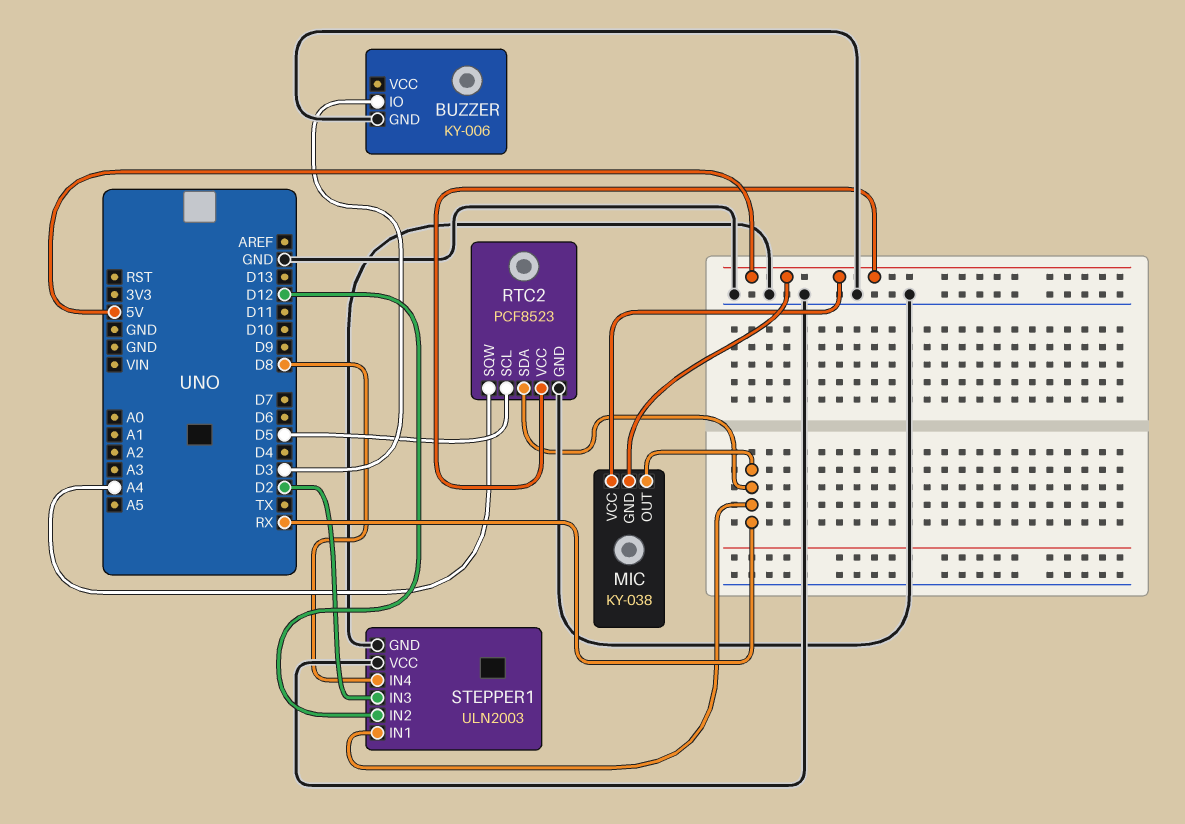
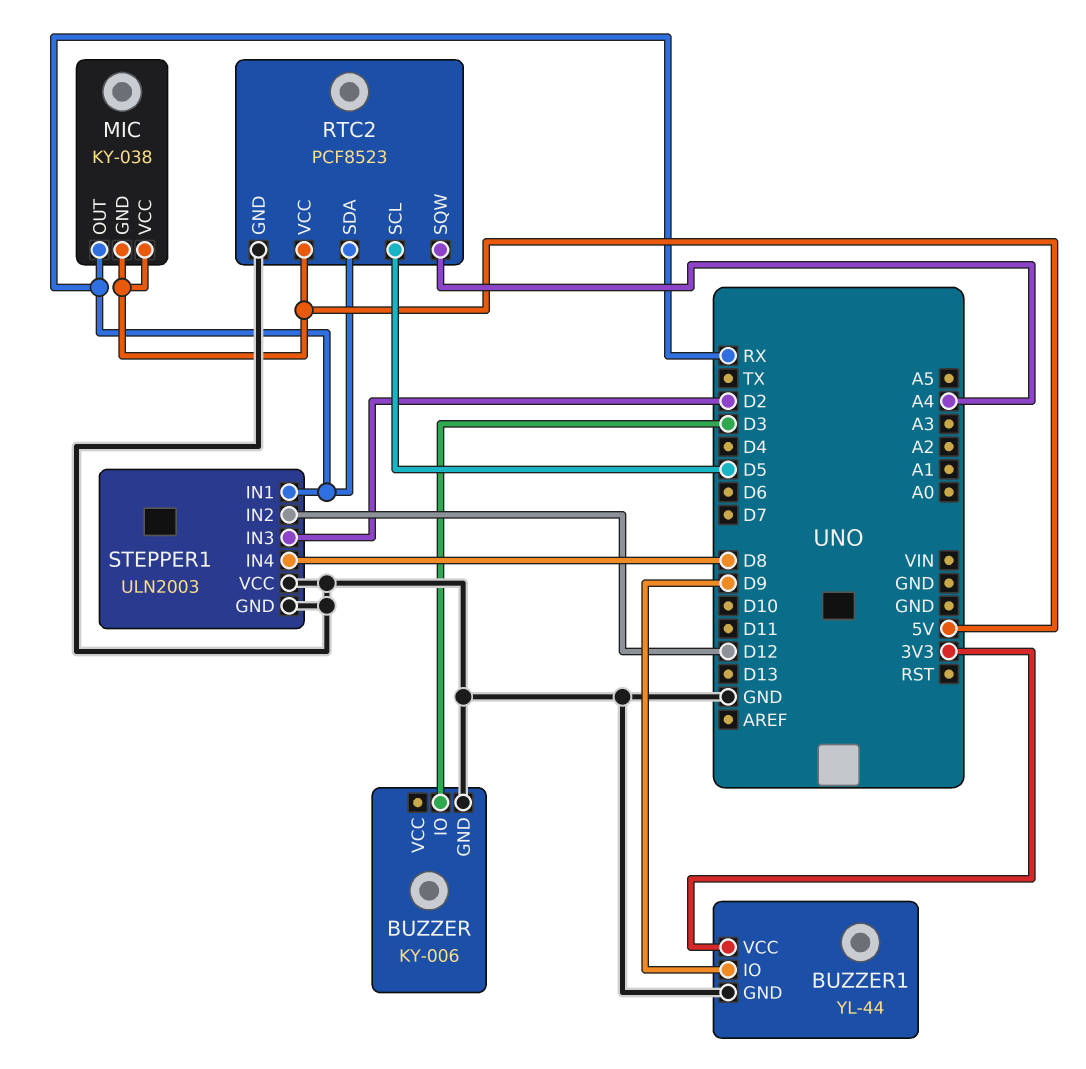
BUZZER1: none -> YL-44
BUZZER1 pin GND: none -> GND
BUZZER1 pin IO: none -> D9
BUZZER1 pin VCC: none -> 3V3

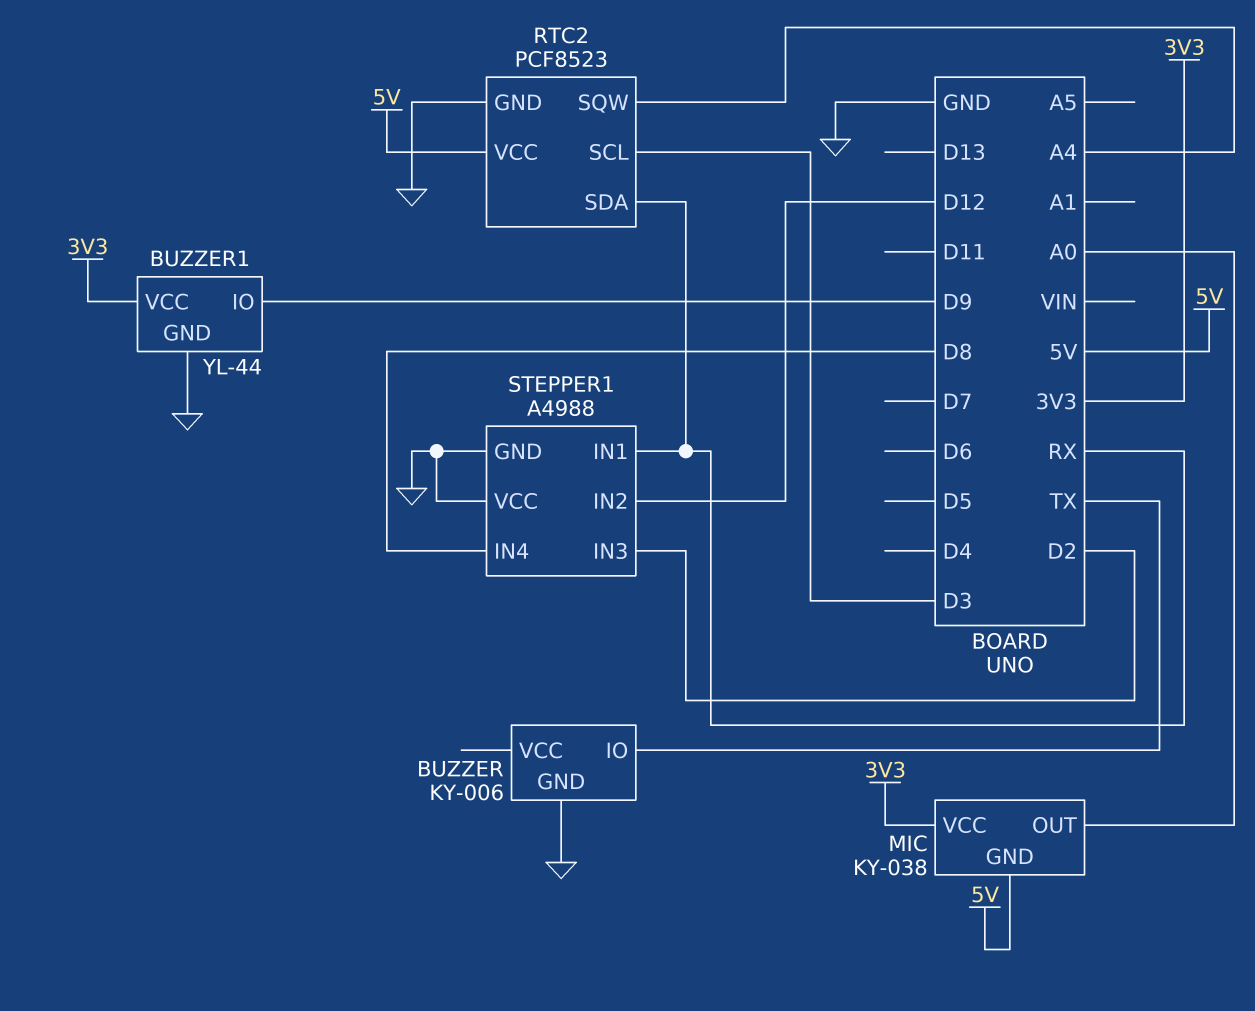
BUZZER pin IO: D3 -> TX
MIC pin OUT: RX -> A0
MIC pin VCC: 5V -> 3V3
RTC2 pin SCL: D5 -> D3
STEPPER1: ULN2003 -> A4988

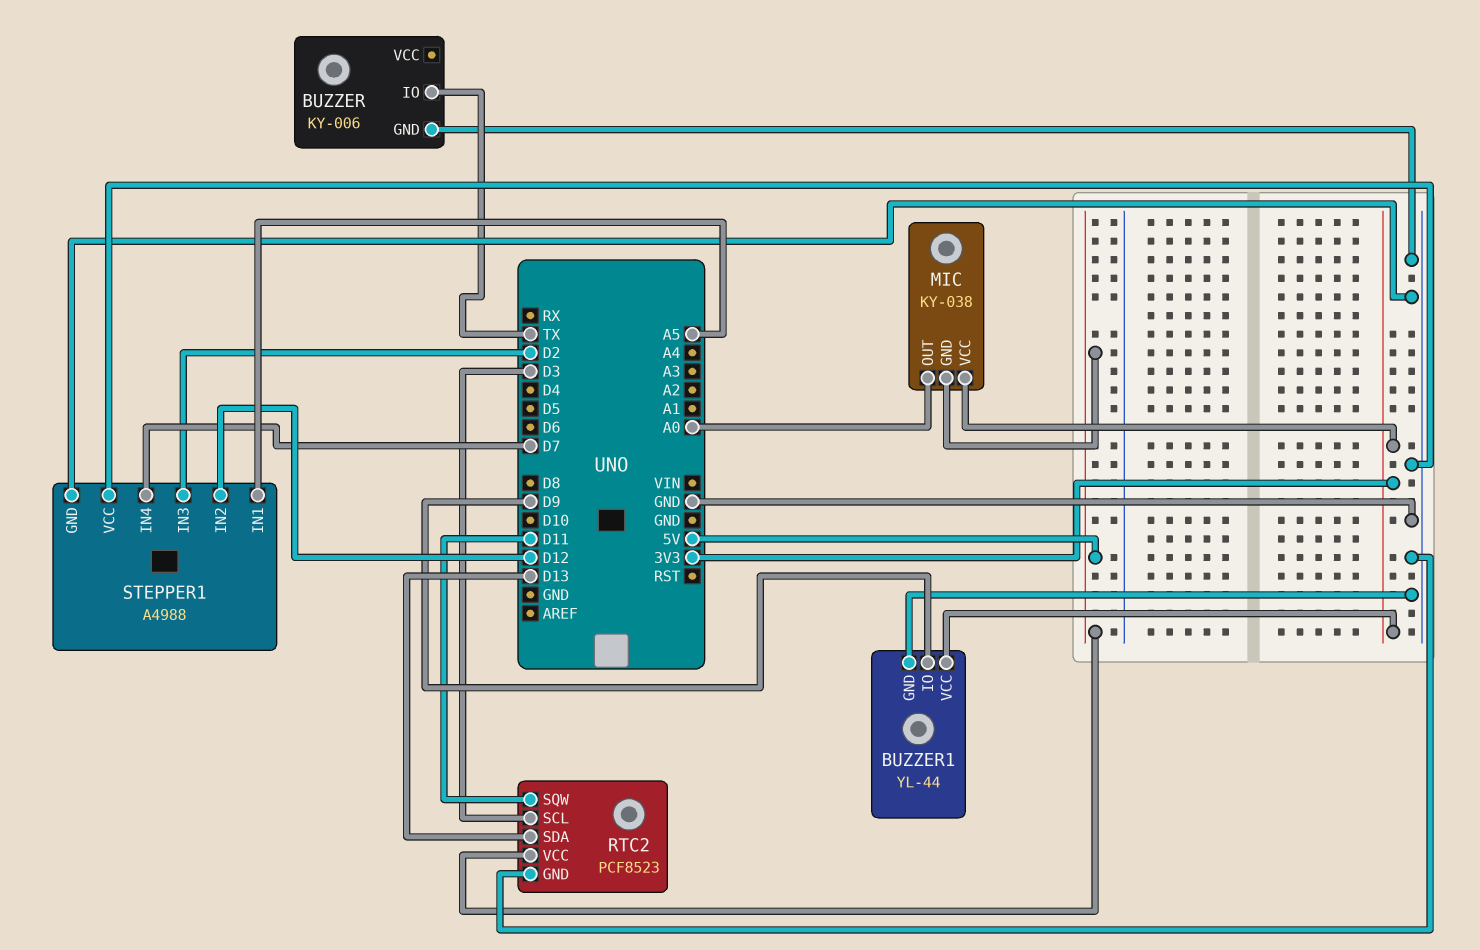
RTC2 pin SDA: RX -> D13
RTC2 pin SQW: A4 -> D11
STEPPER1 pin IN1: RX -> A5
STEPPER1 pin IN4: D8 -> D7

